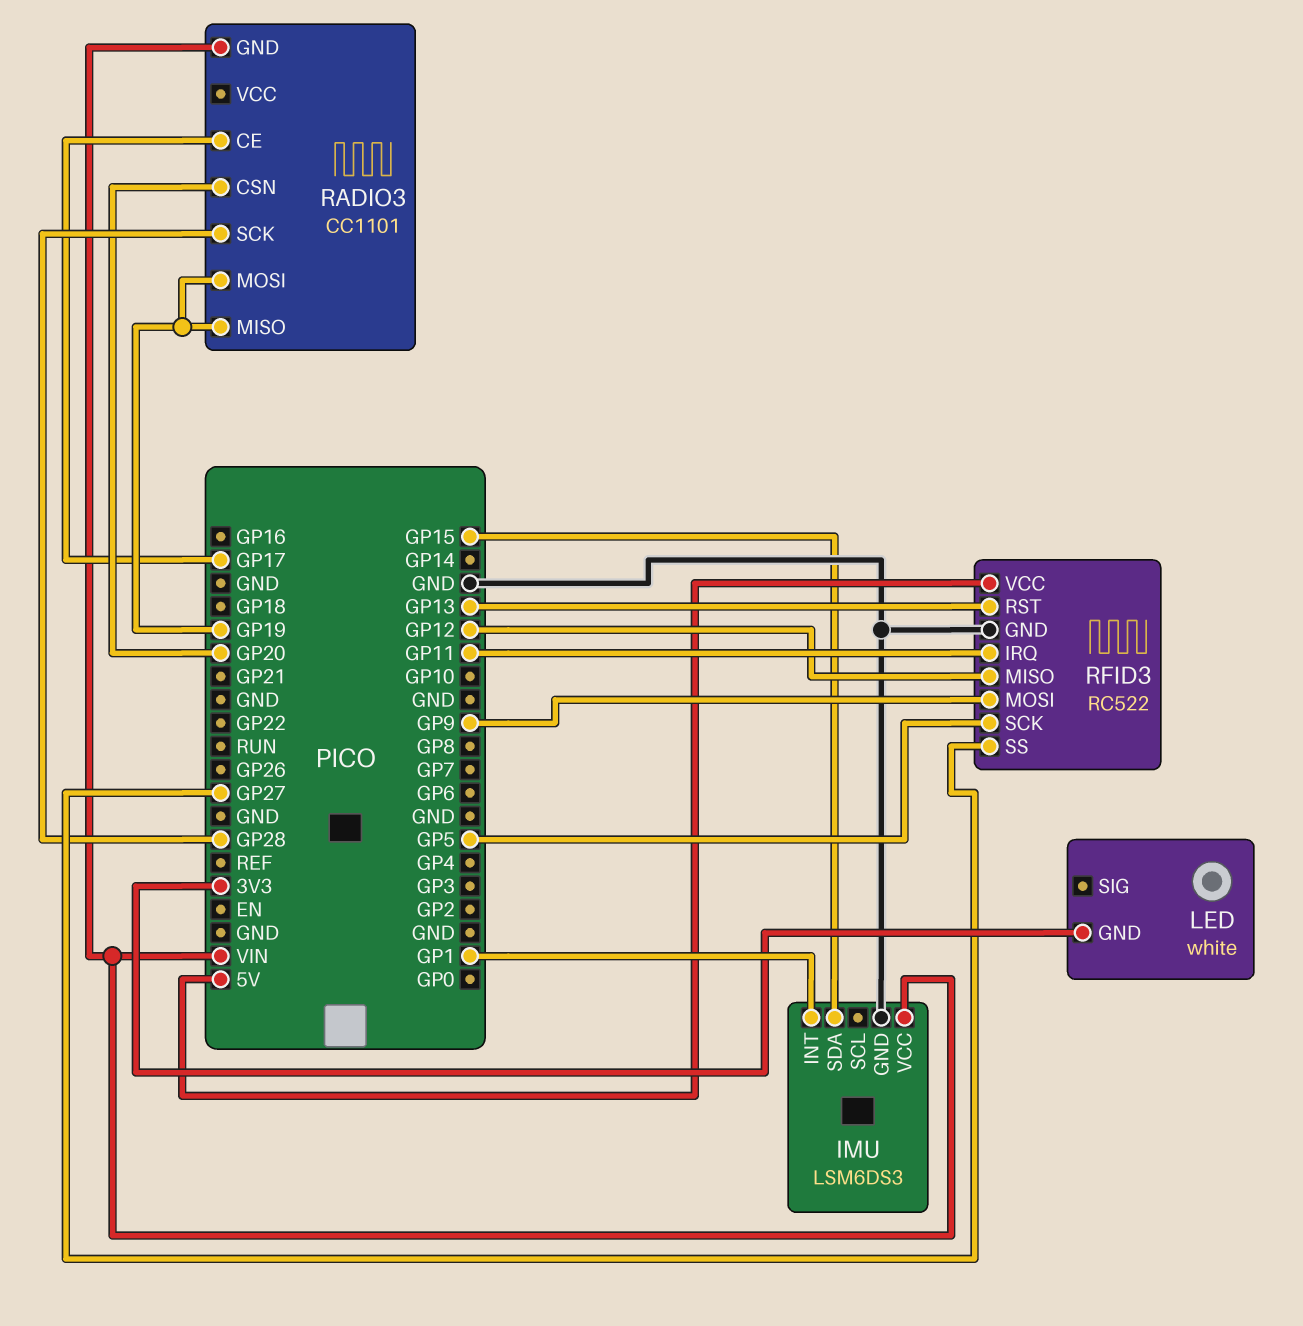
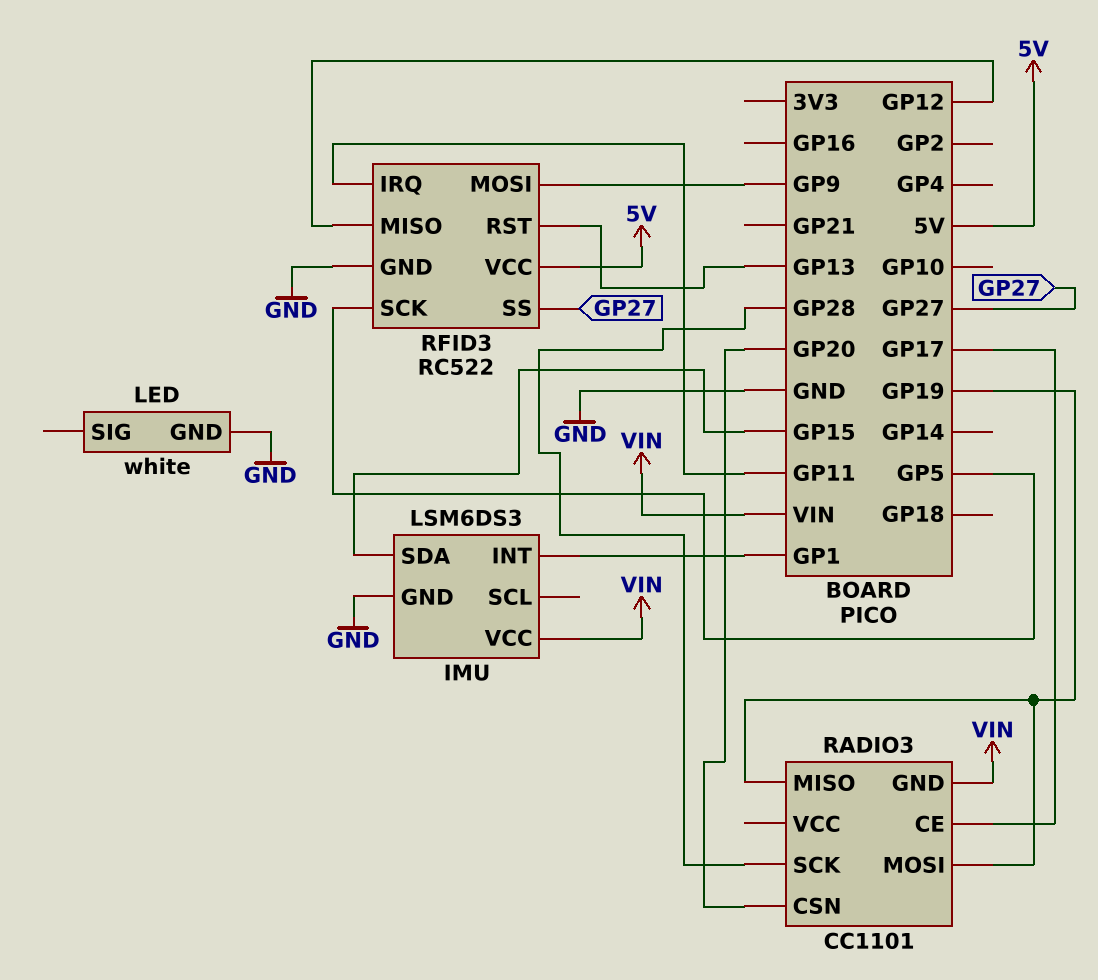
LED pin GND: 3V3 -> GND

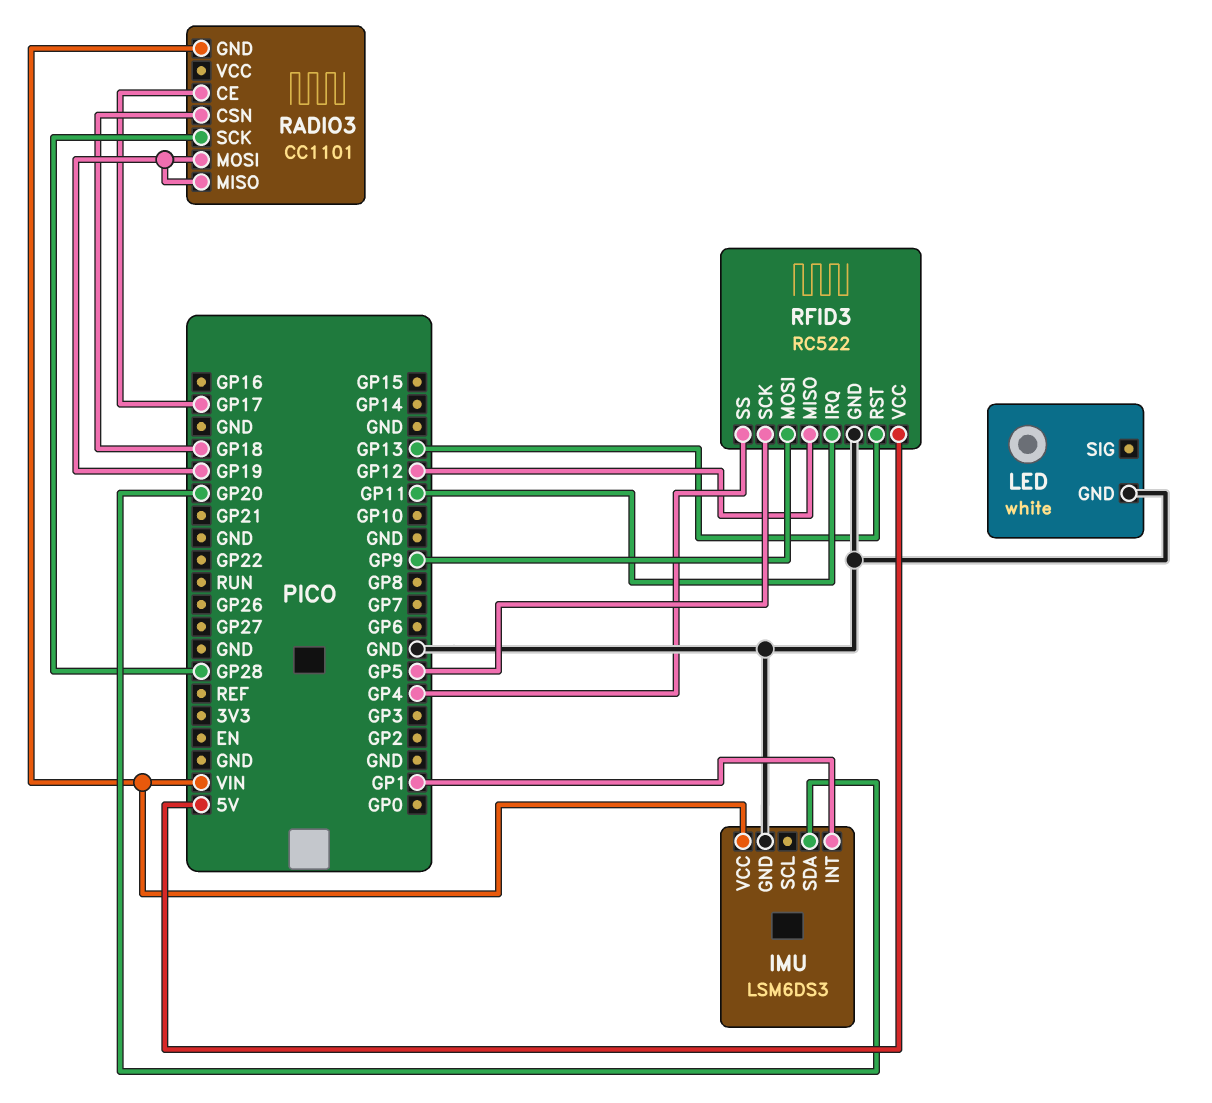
IMU pin SDA: GP15 -> GP20
RADIO3 pin CSN: GP20 -> GP18
RFID3 pin SS: GP27 -> GP4

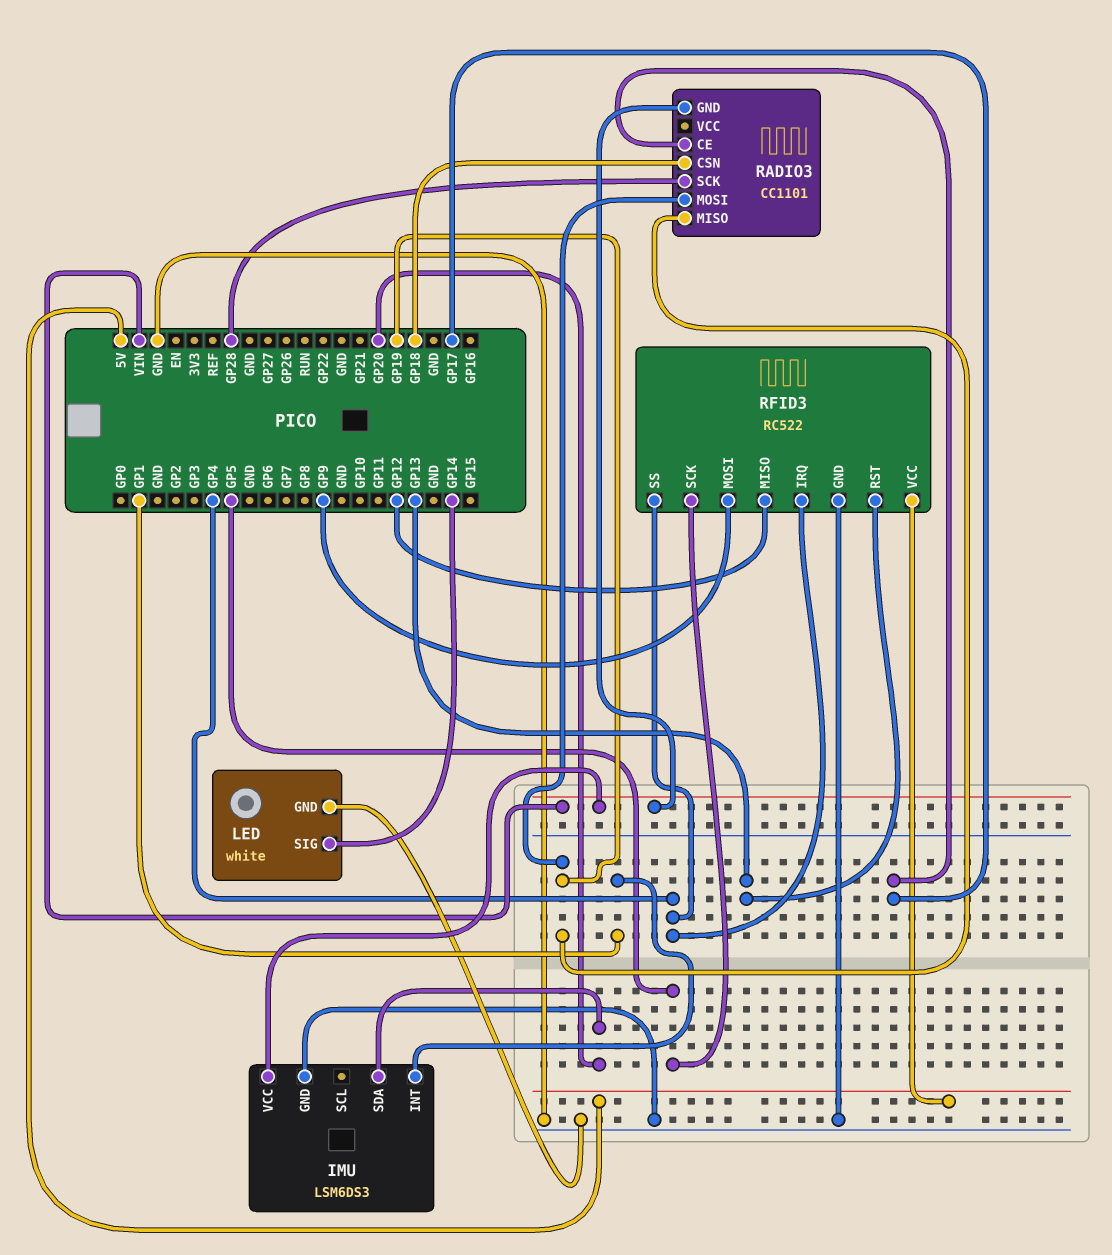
LED pin SIG: none -> GP14
RFID3 pin IRQ: GP11 -> GP4

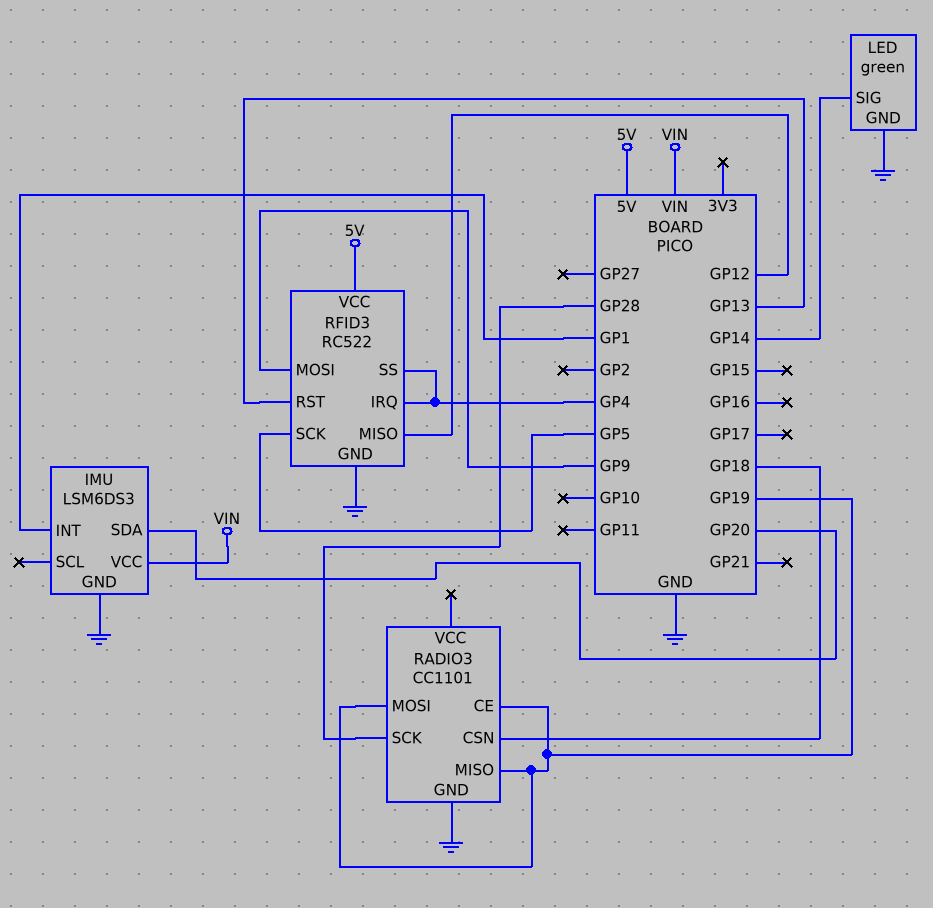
LED: white -> green
RADIO3 pin CE: GP17 -> GP19
RADIO3 pin GND: VIN -> GND

